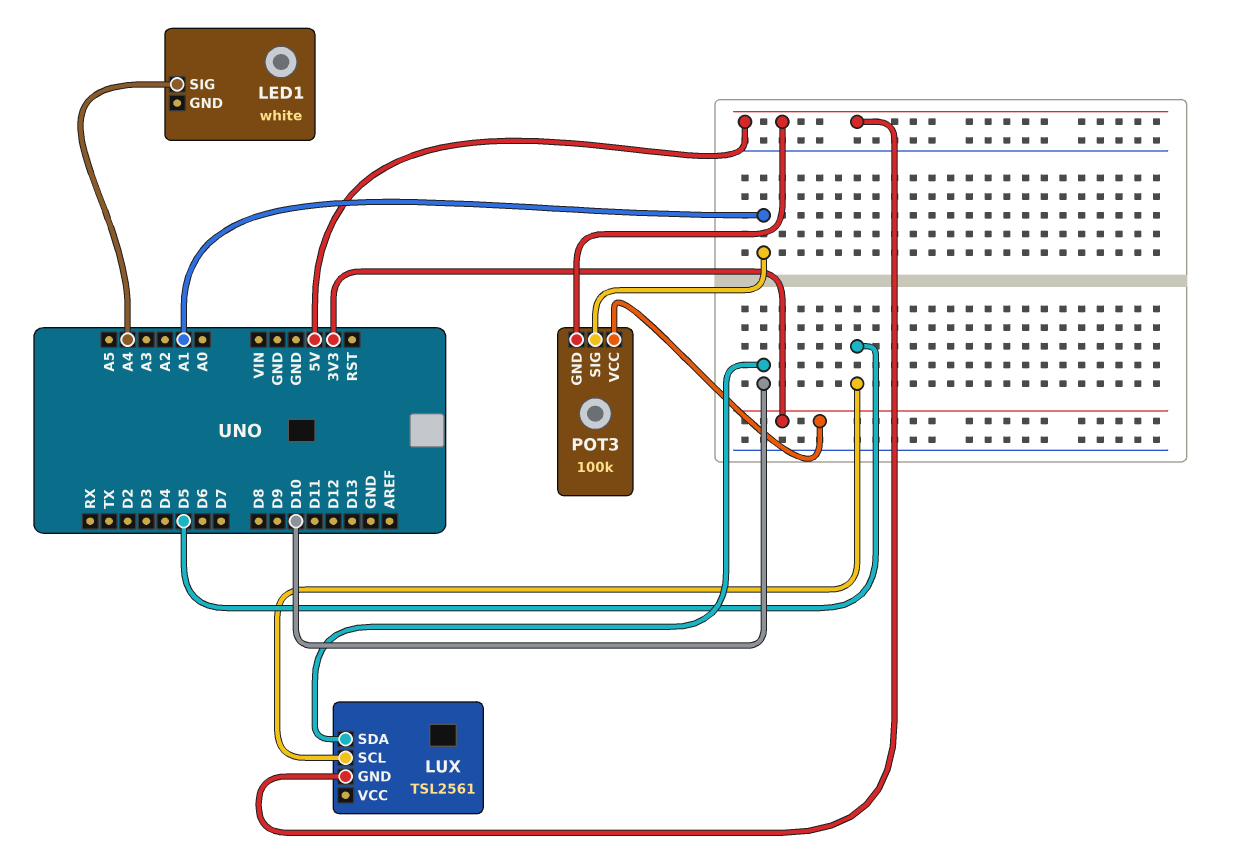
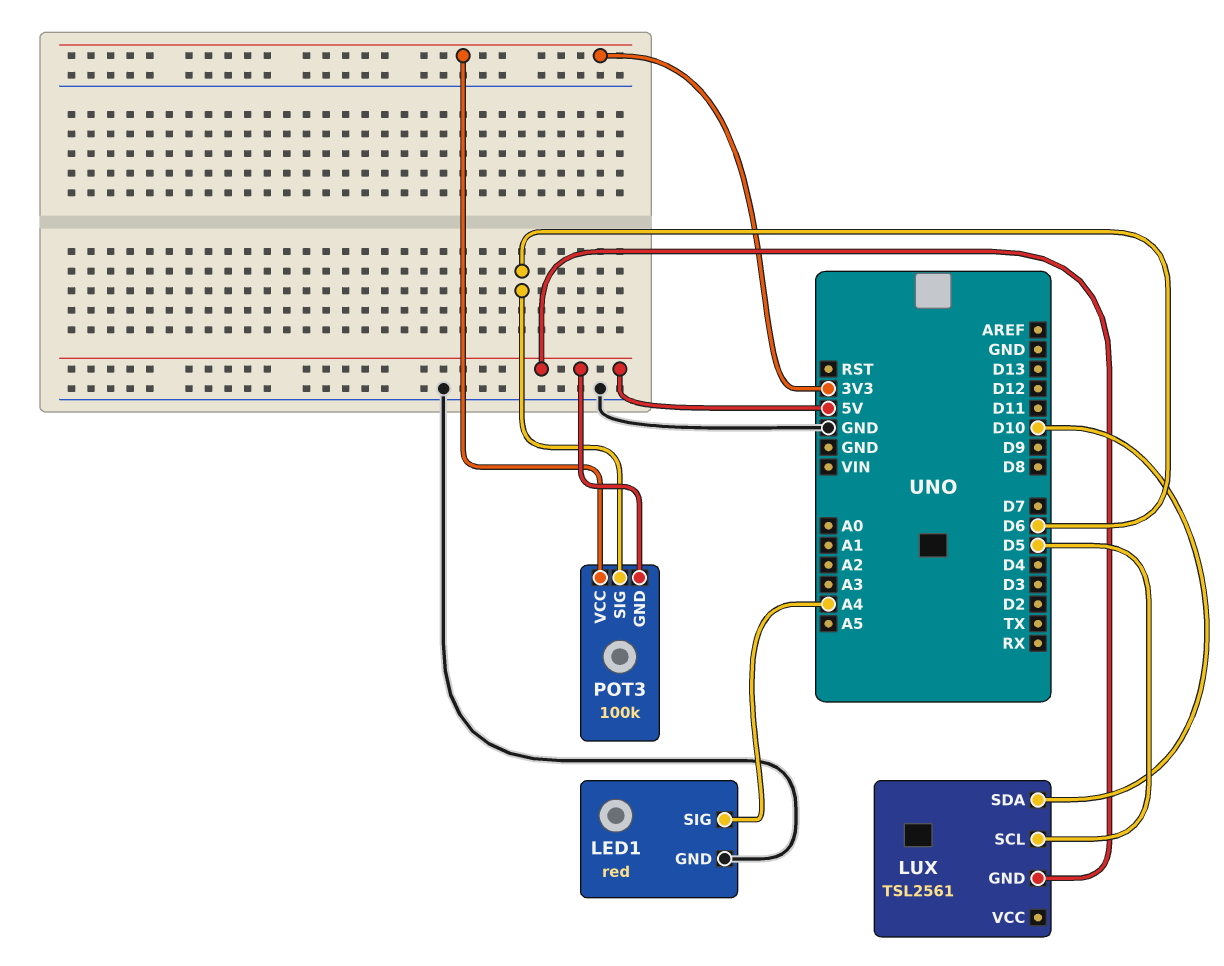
LED1: white -> red
LED1 pin GND: none -> GND
POT3 pin SIG: A1 -> D6

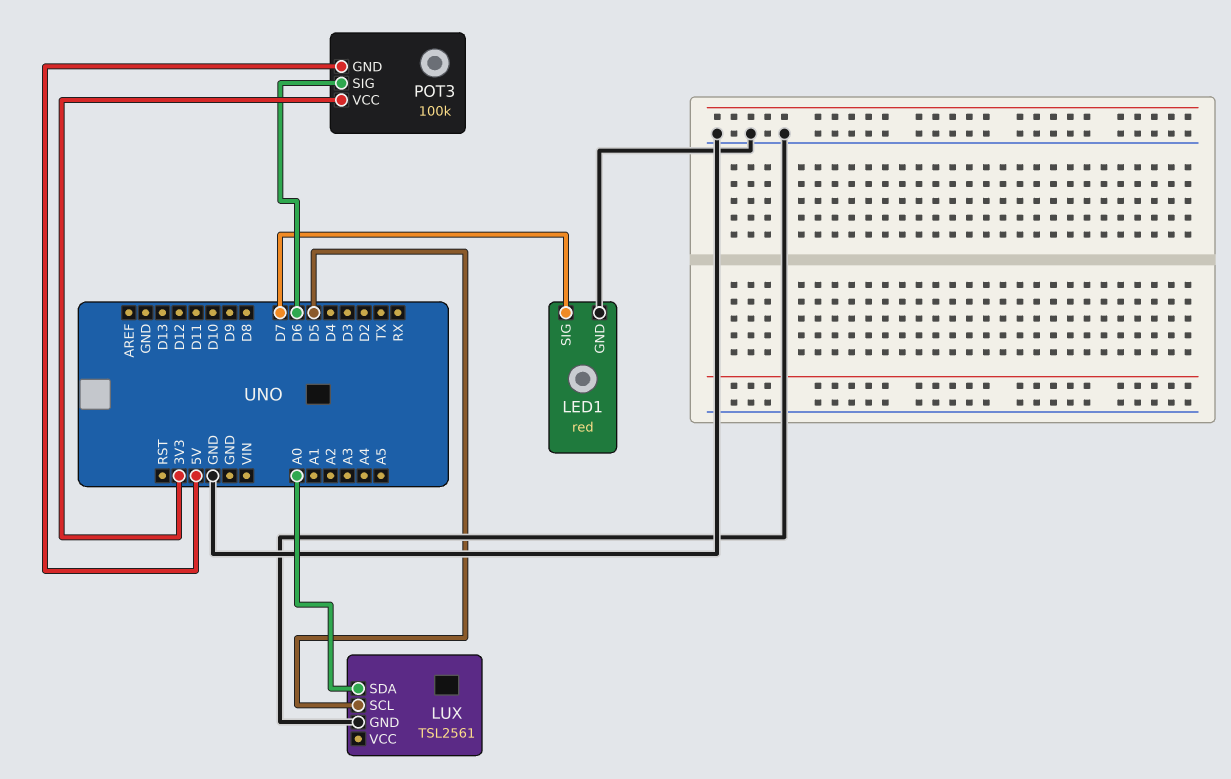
LED1 pin SIG: A4 -> D7
LUX pin GND: 5V -> GND
LUX pin SDA: D10 -> A0

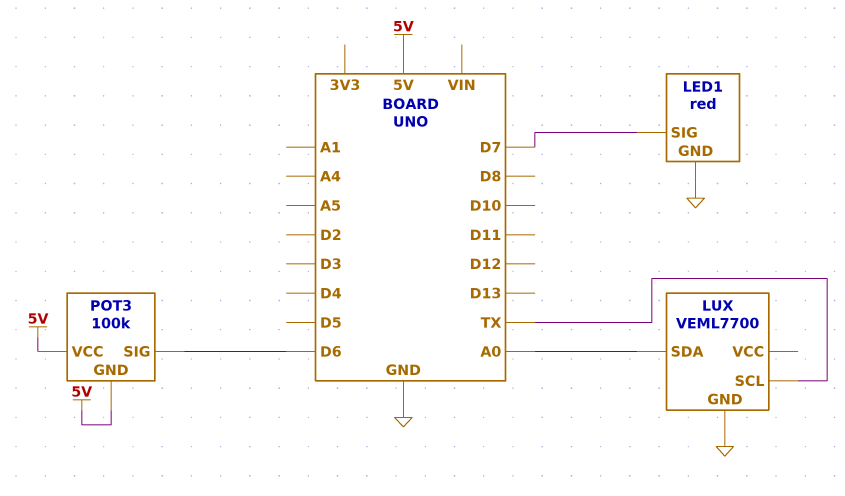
LUX: TSL2561 -> VEML7700
LUX pin SCL: D5 -> TX
POT3 pin VCC: 3V3 -> 5V

